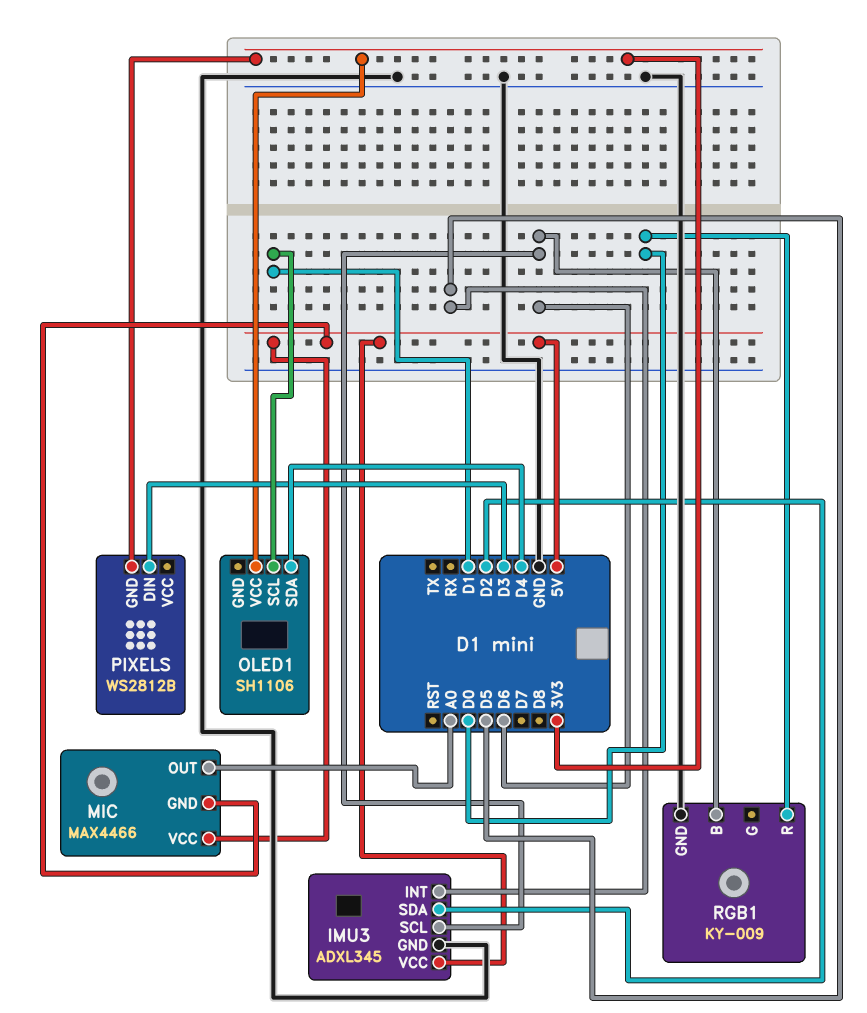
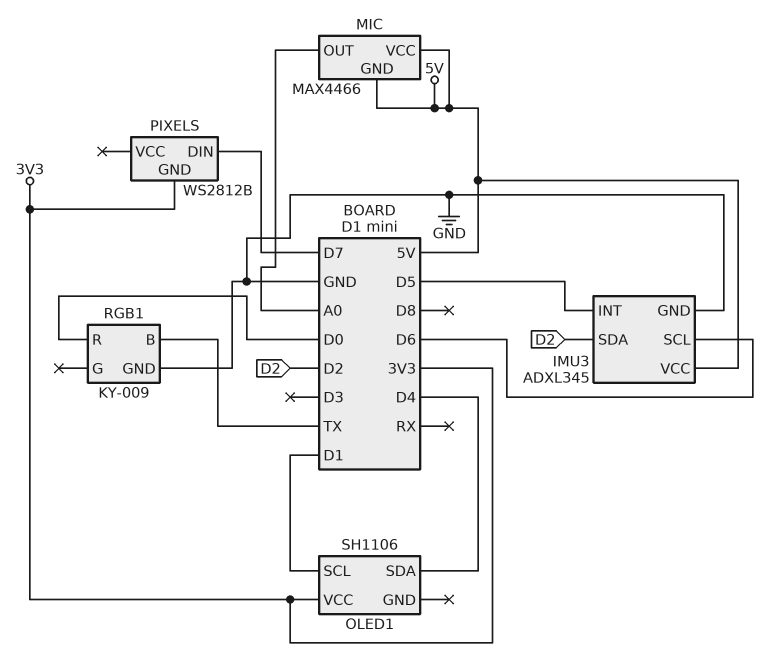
PIXELS pin DIN: D3 -> D7
RGB1 pin B: D6 -> TX

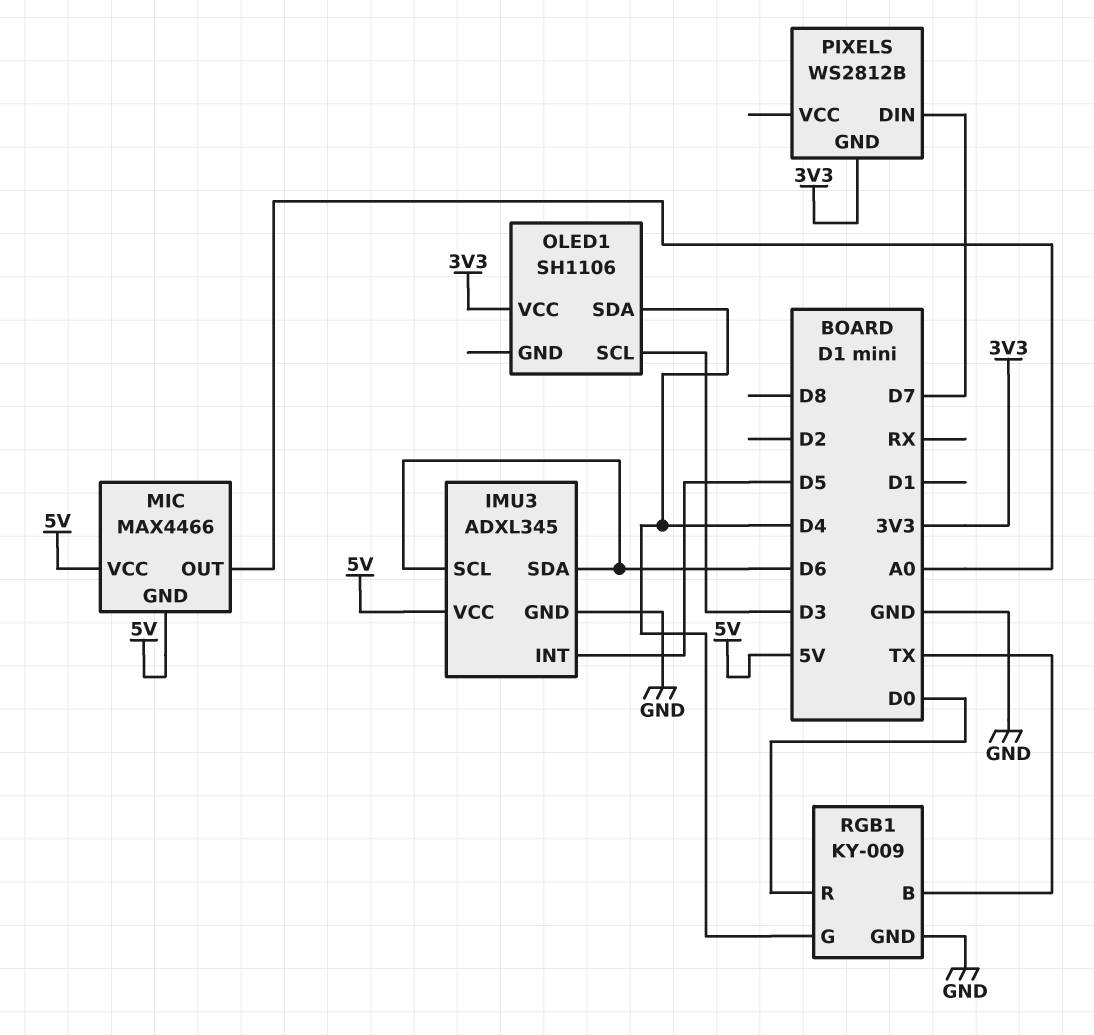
IMU3 pin SDA: D2 -> D6
OLED1 pin SCL: D1 -> D3
RGB1 pin G: none -> D4

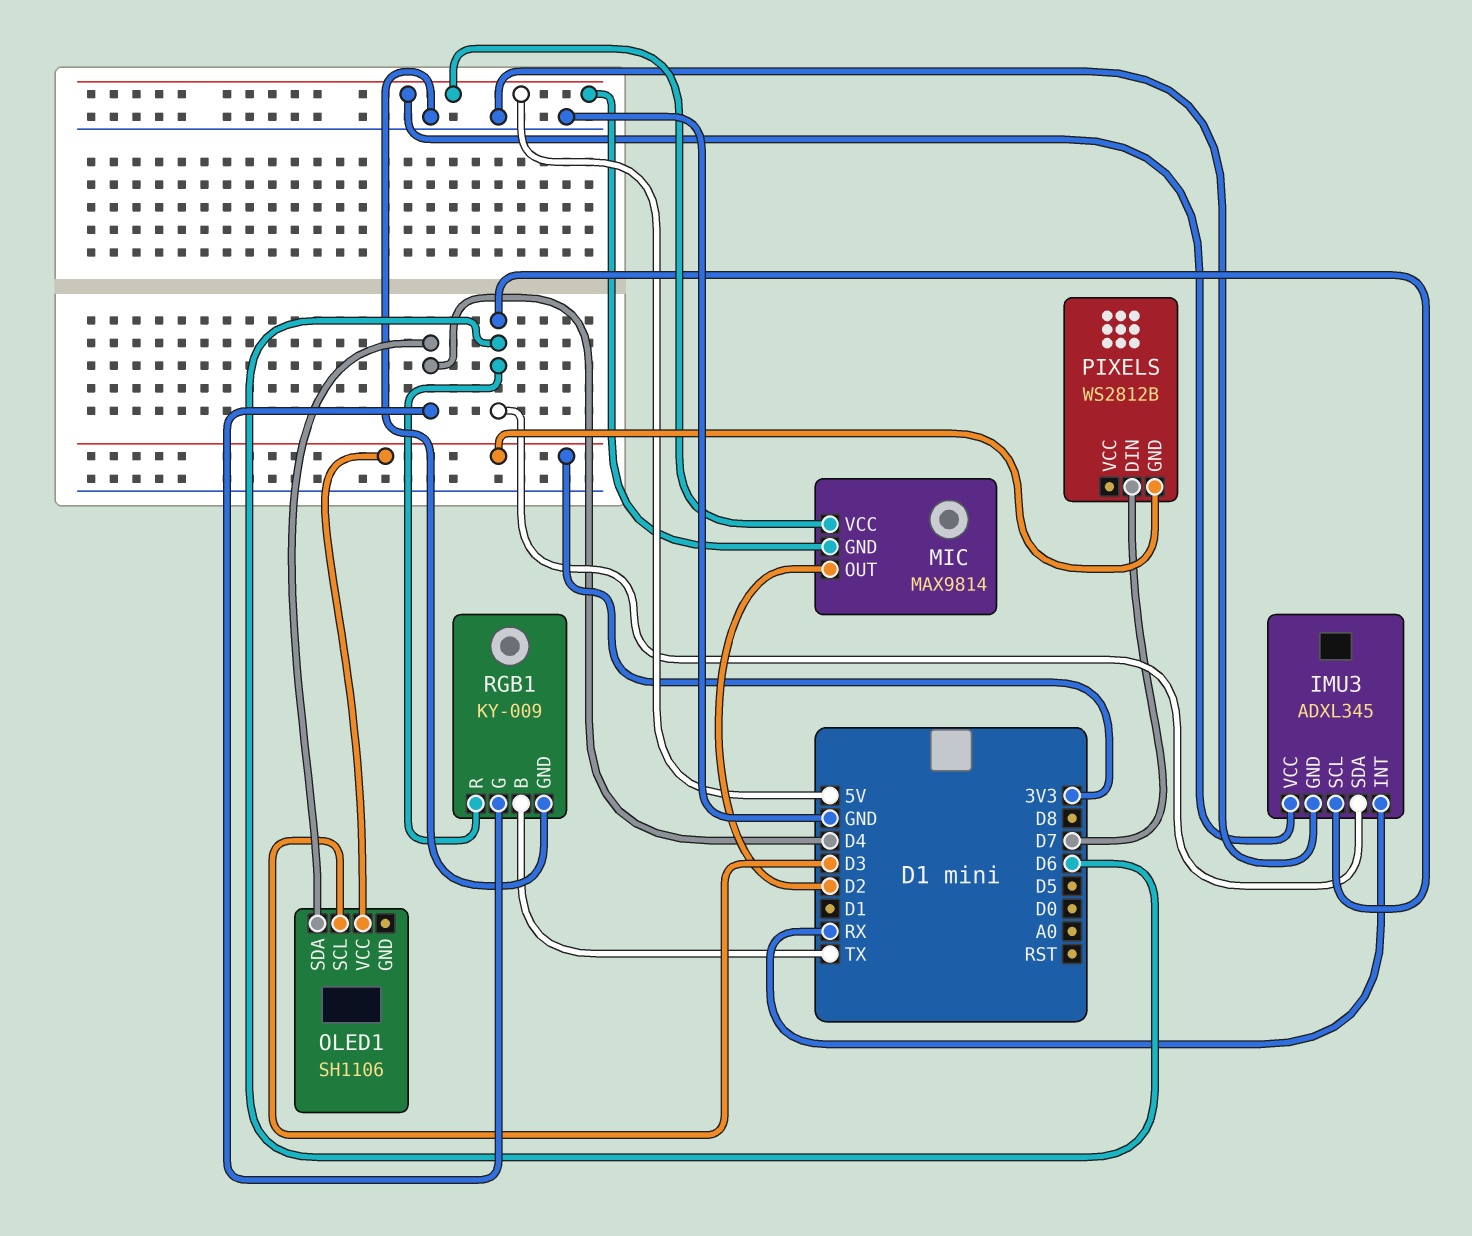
IMU3 pin INT: D5 -> RX
MIC: MAX4466 -> MAX9814
MIC pin OUT: A0 -> D2
RGB1 pin R: D0 -> D6

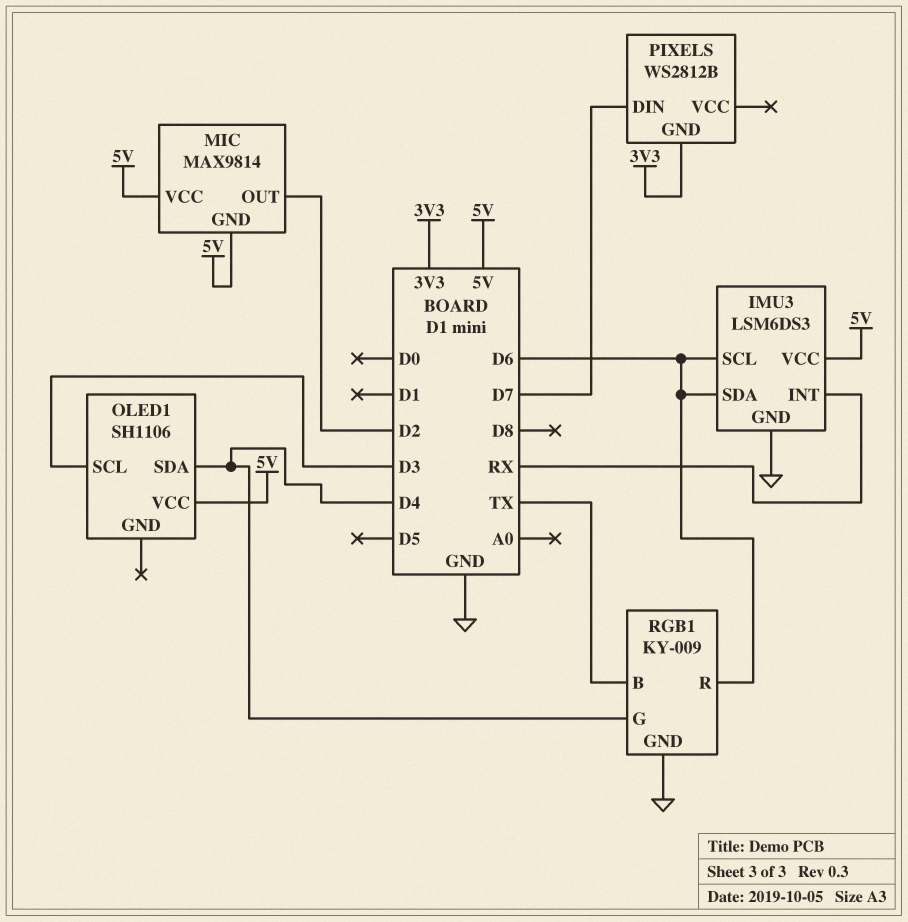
IMU3: ADXL345 -> LSM6DS3
OLED1 pin VCC: 3V3 -> 5V

